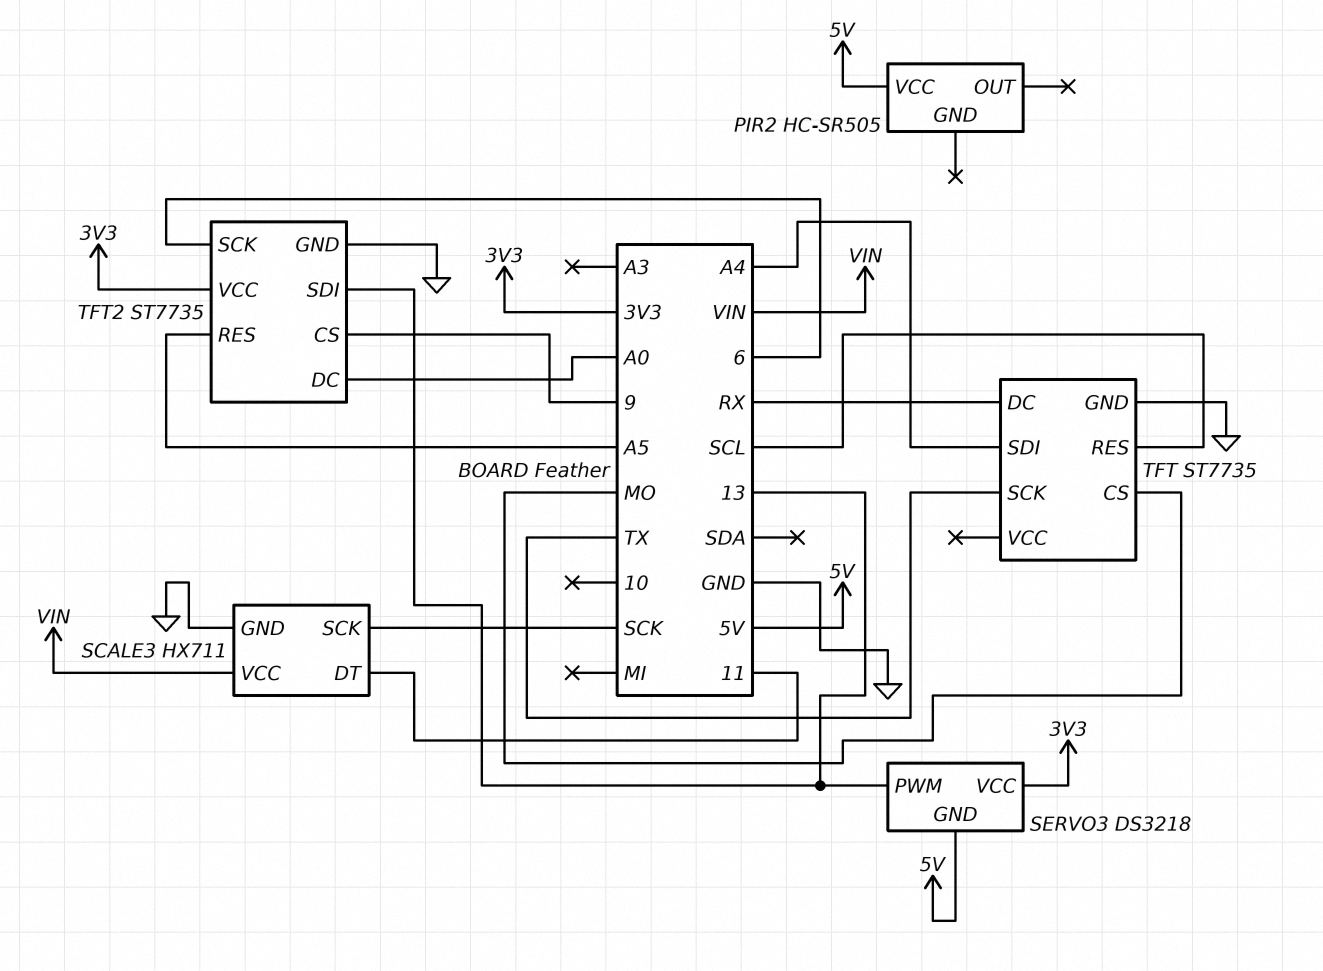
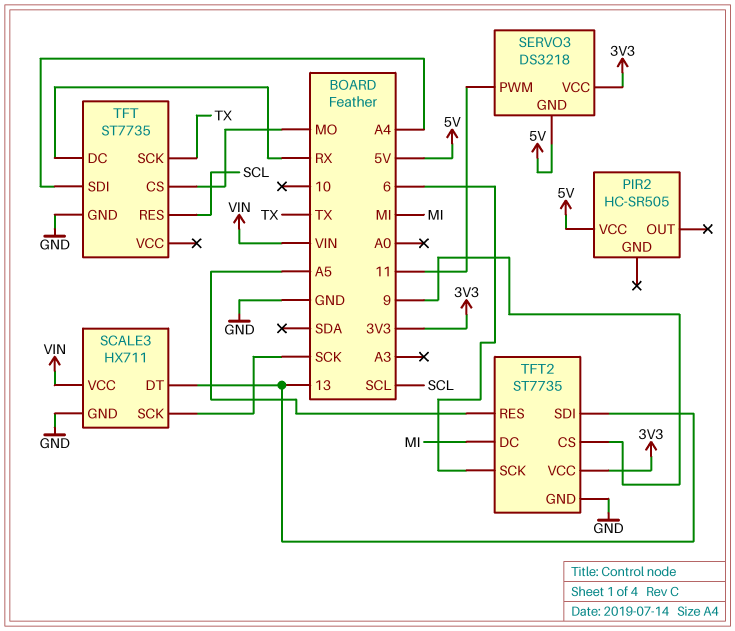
SCALE3 pin DT: 11 -> 13
SERVO3 pin PWM: 13 -> 11
TFT2 pin DC: A0 -> MI

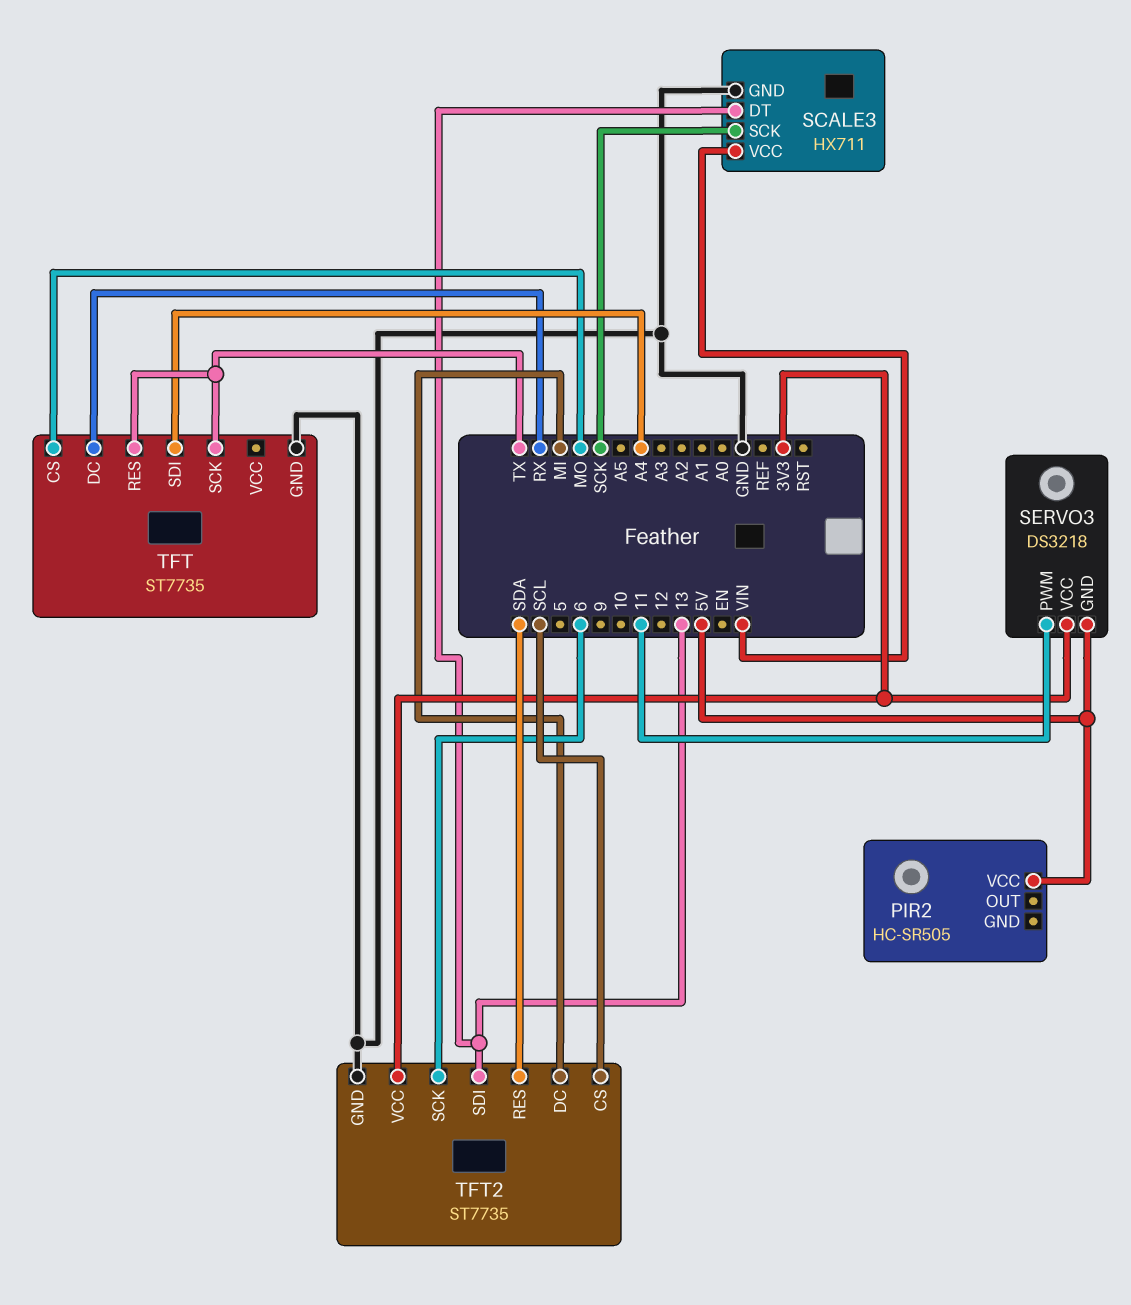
TFT pin RES: SCL -> TX
TFT2 pin CS: 9 -> SCL
TFT2 pin RES: A5 -> SDA

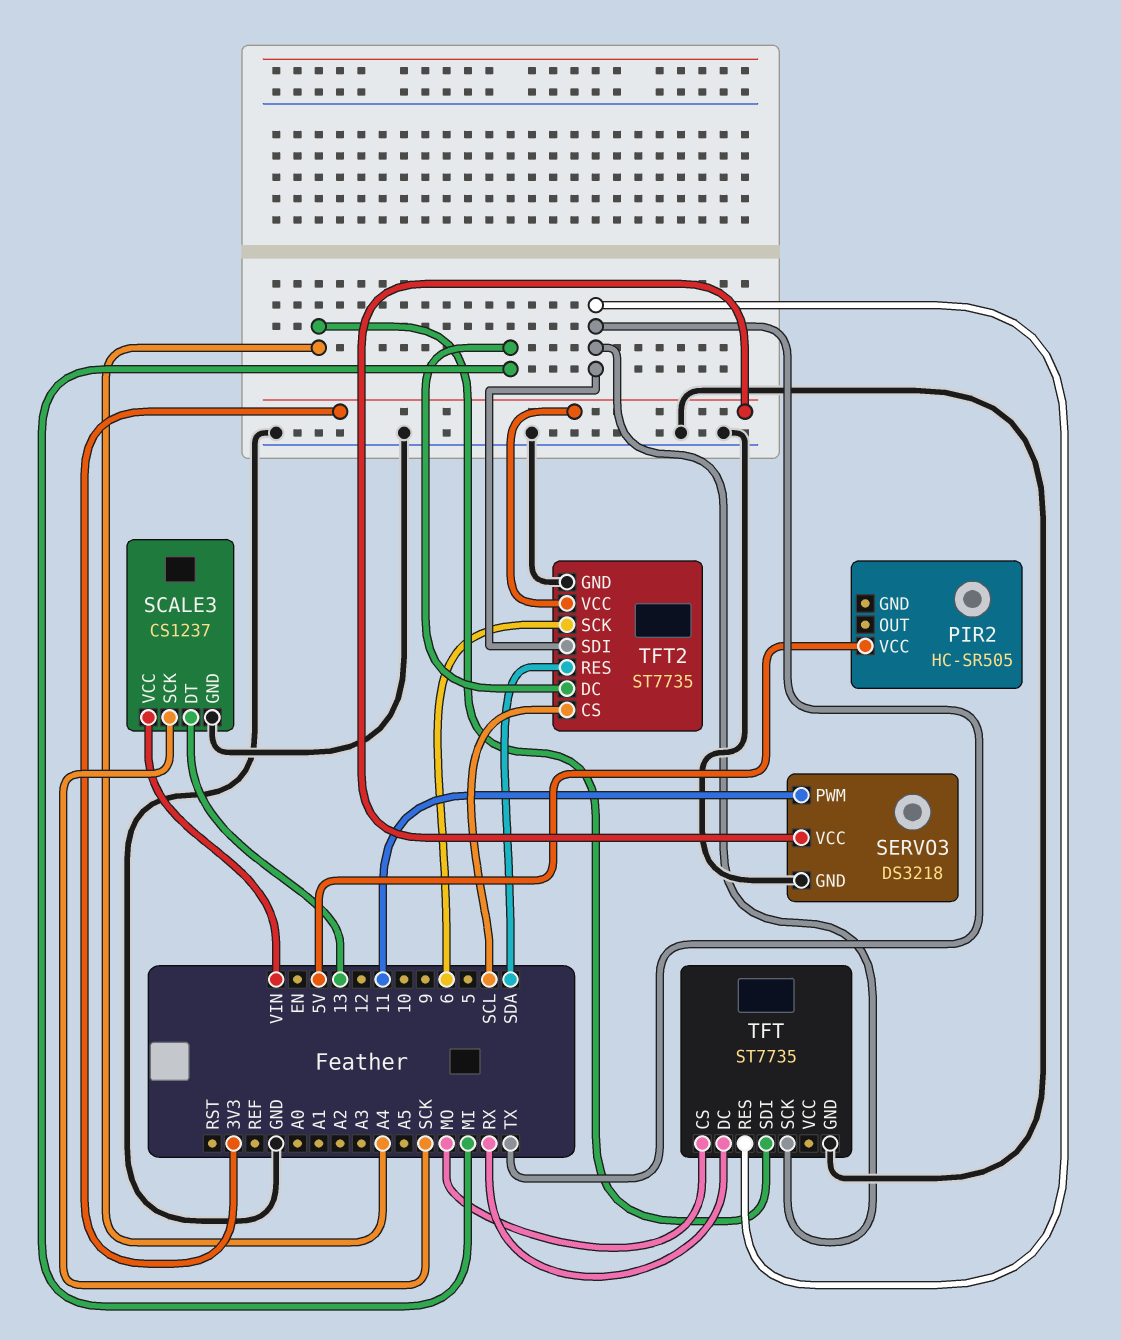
SCALE3: HX711 -> CS1237
SERVO3 pin GND: 5V -> GND
TFT2 pin SDI: 13 -> TX

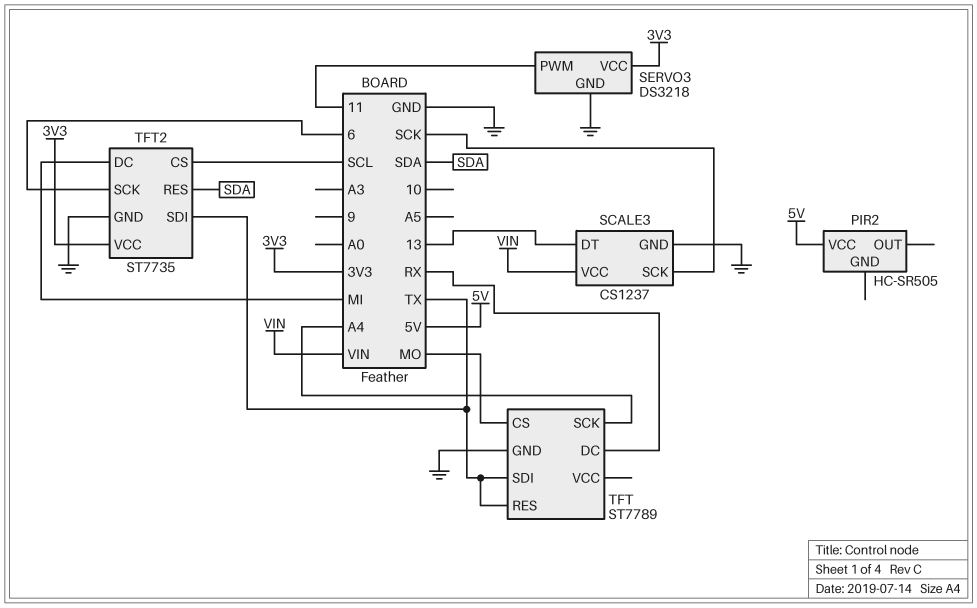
TFT: ST7735 -> ST7789
TFT pin SCK: TX -> A4
TFT pin SDI: A4 -> TX

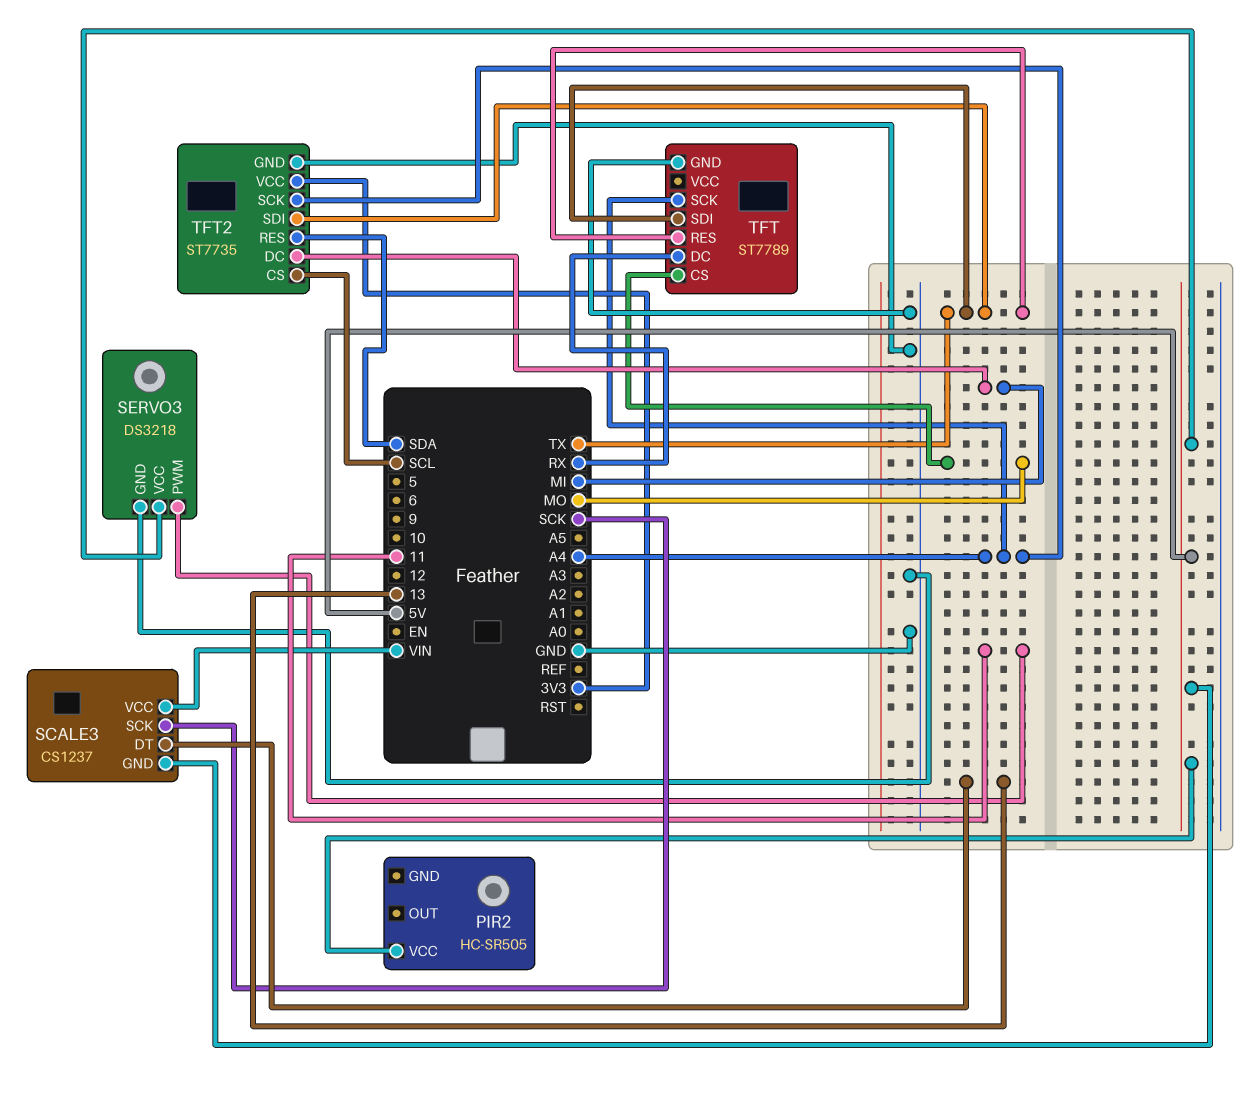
SCALE3 pin GND: GND -> 5V
SERVO3 pin VCC: 3V3 -> 5V
TFT2 pin SCK: 6 -> A4

